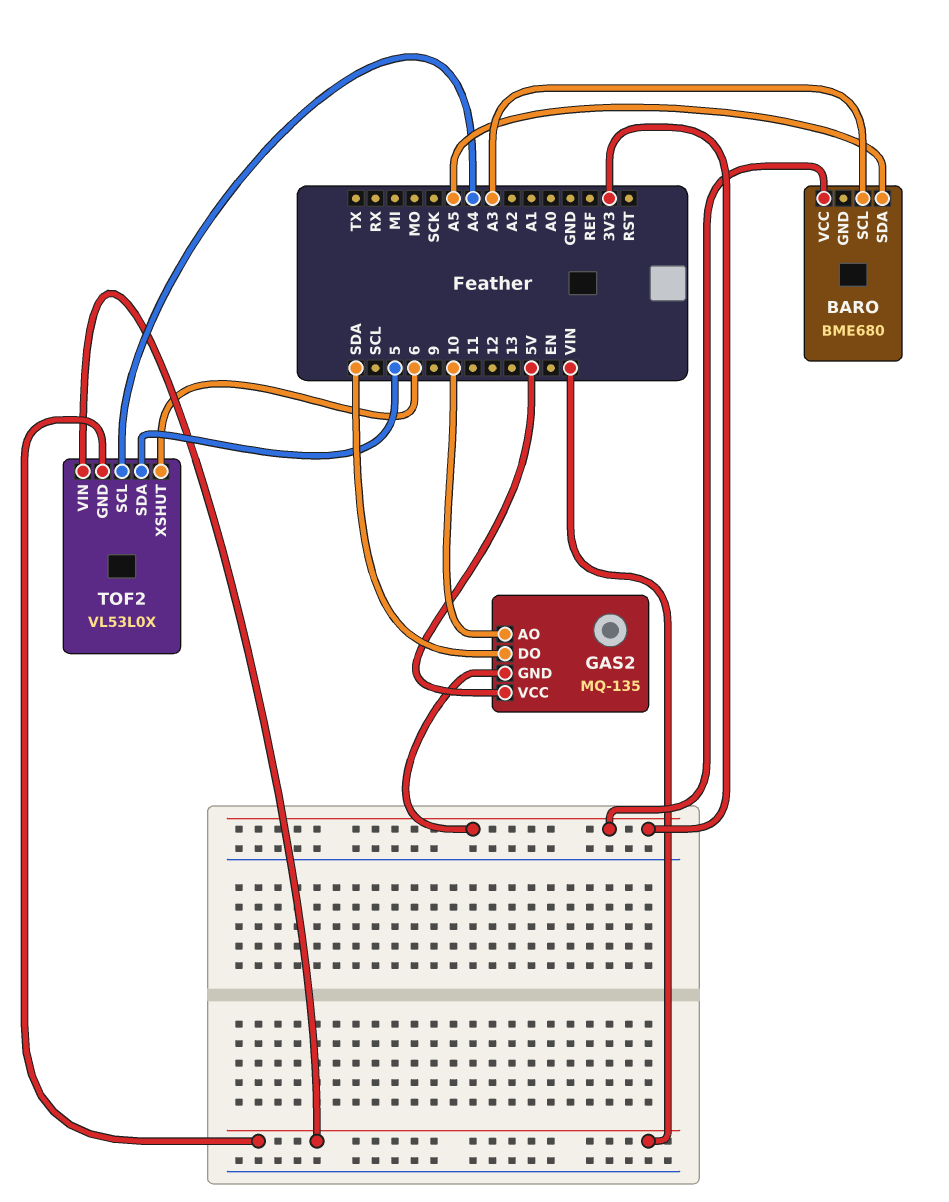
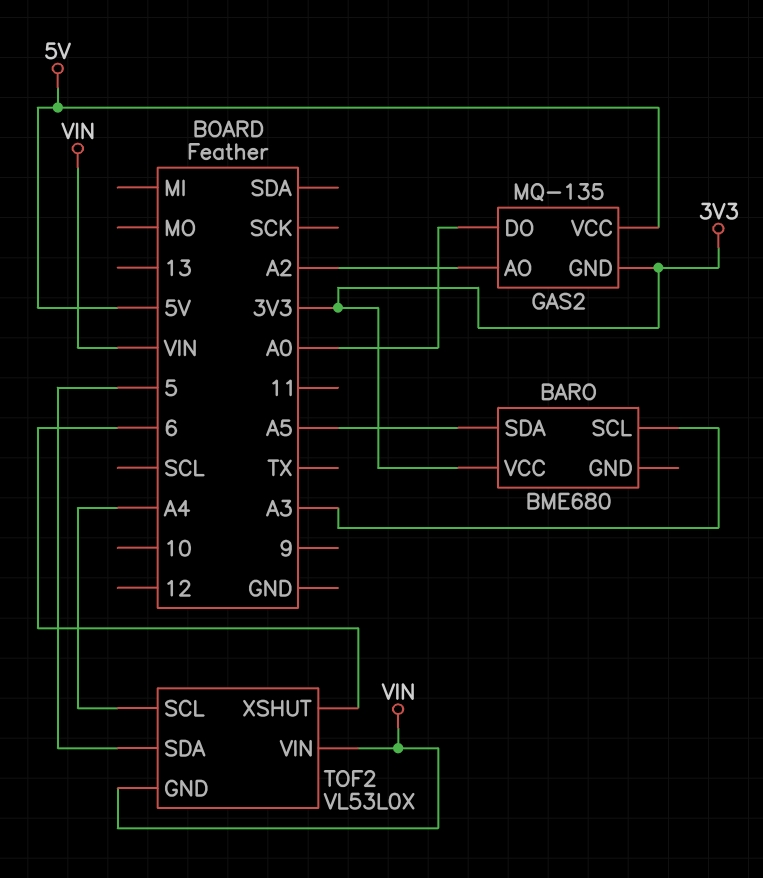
GAS2 pin AO: 10 -> A2
GAS2 pin DO: SDA -> A0

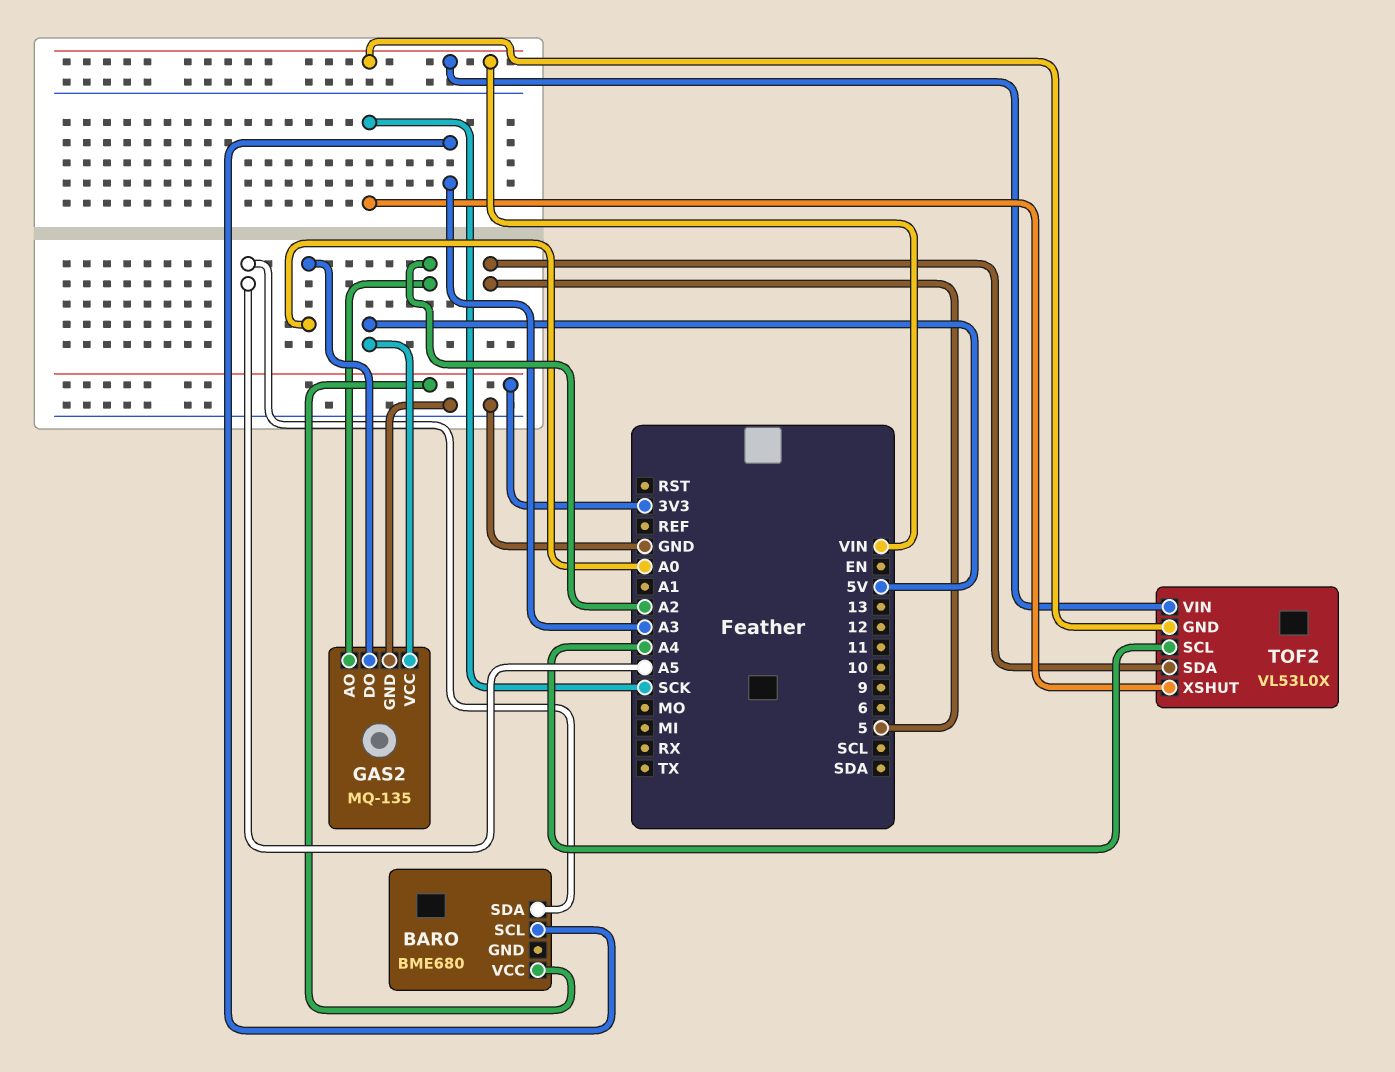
GAS2 pin GND: 3V3 -> GND
TOF2 pin XSHUT: 6 -> SCK

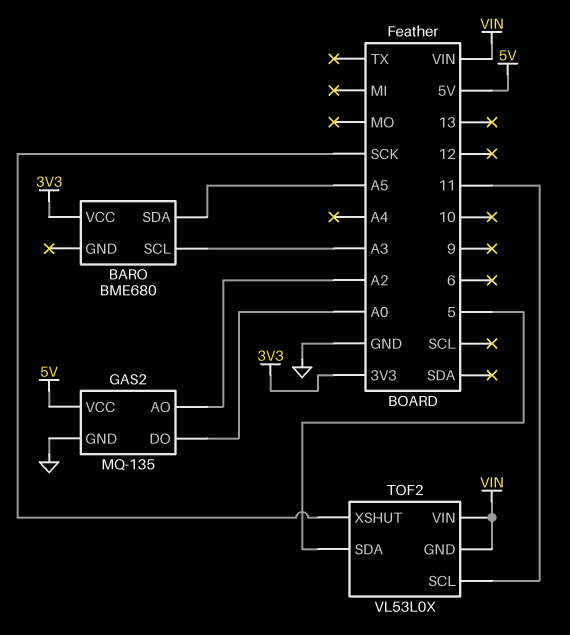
TOF2 pin SCL: A4 -> 11

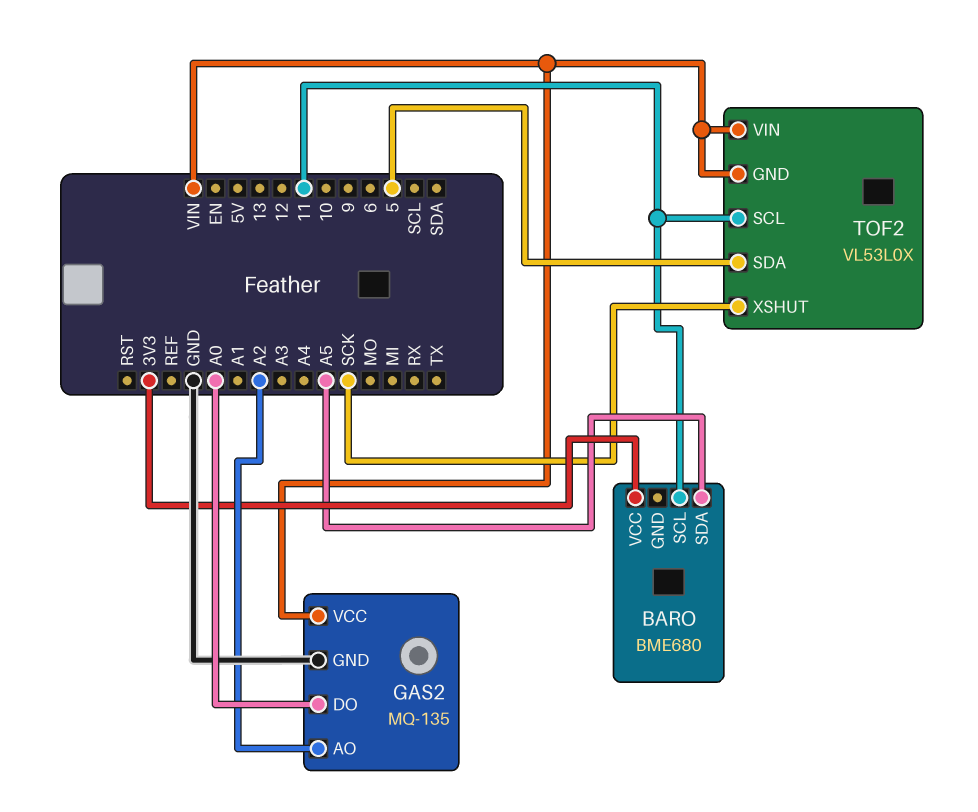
BARO pin SCL: A3 -> 11
GAS2 pin VCC: 5V -> VIN

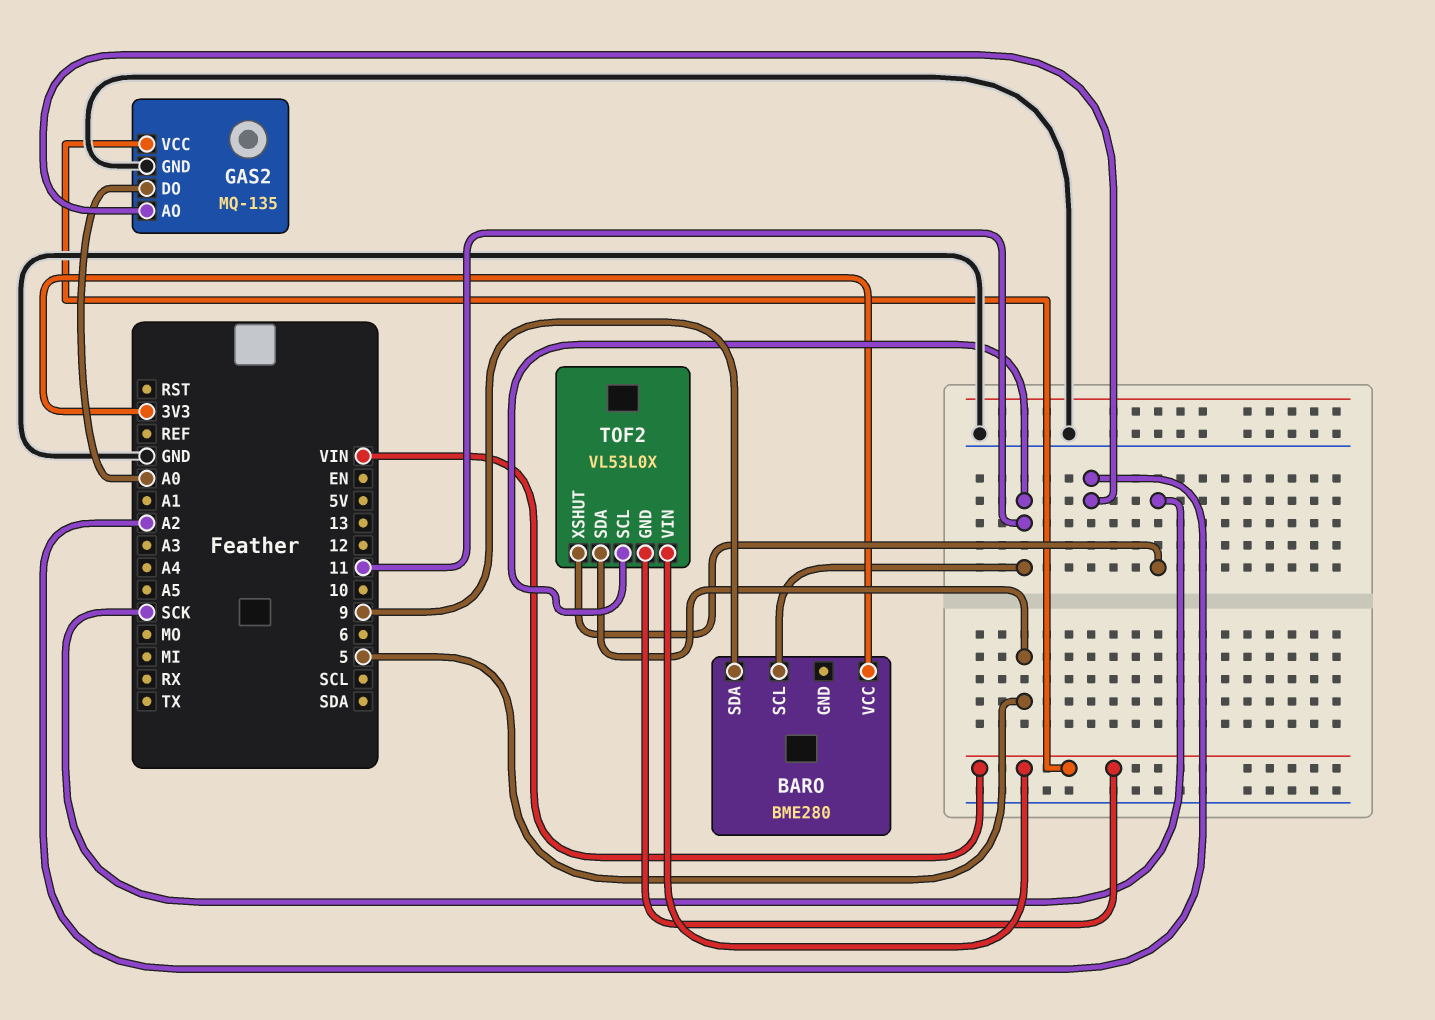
BARO: BME680 -> BME280
BARO pin SDA: A5 -> 9

